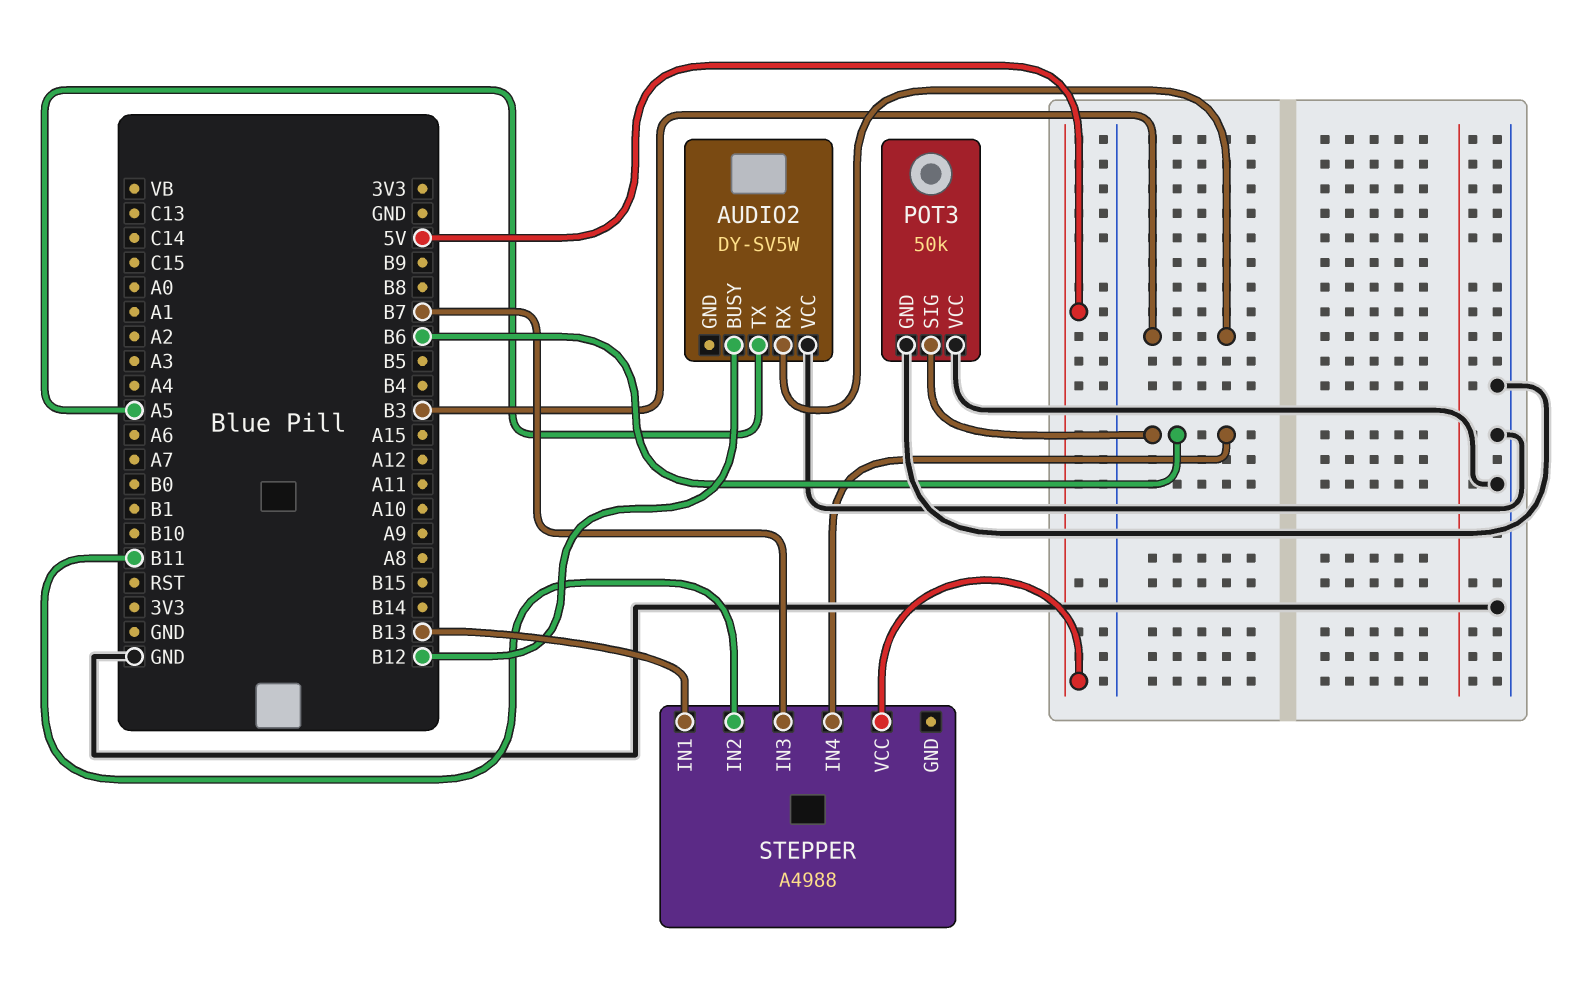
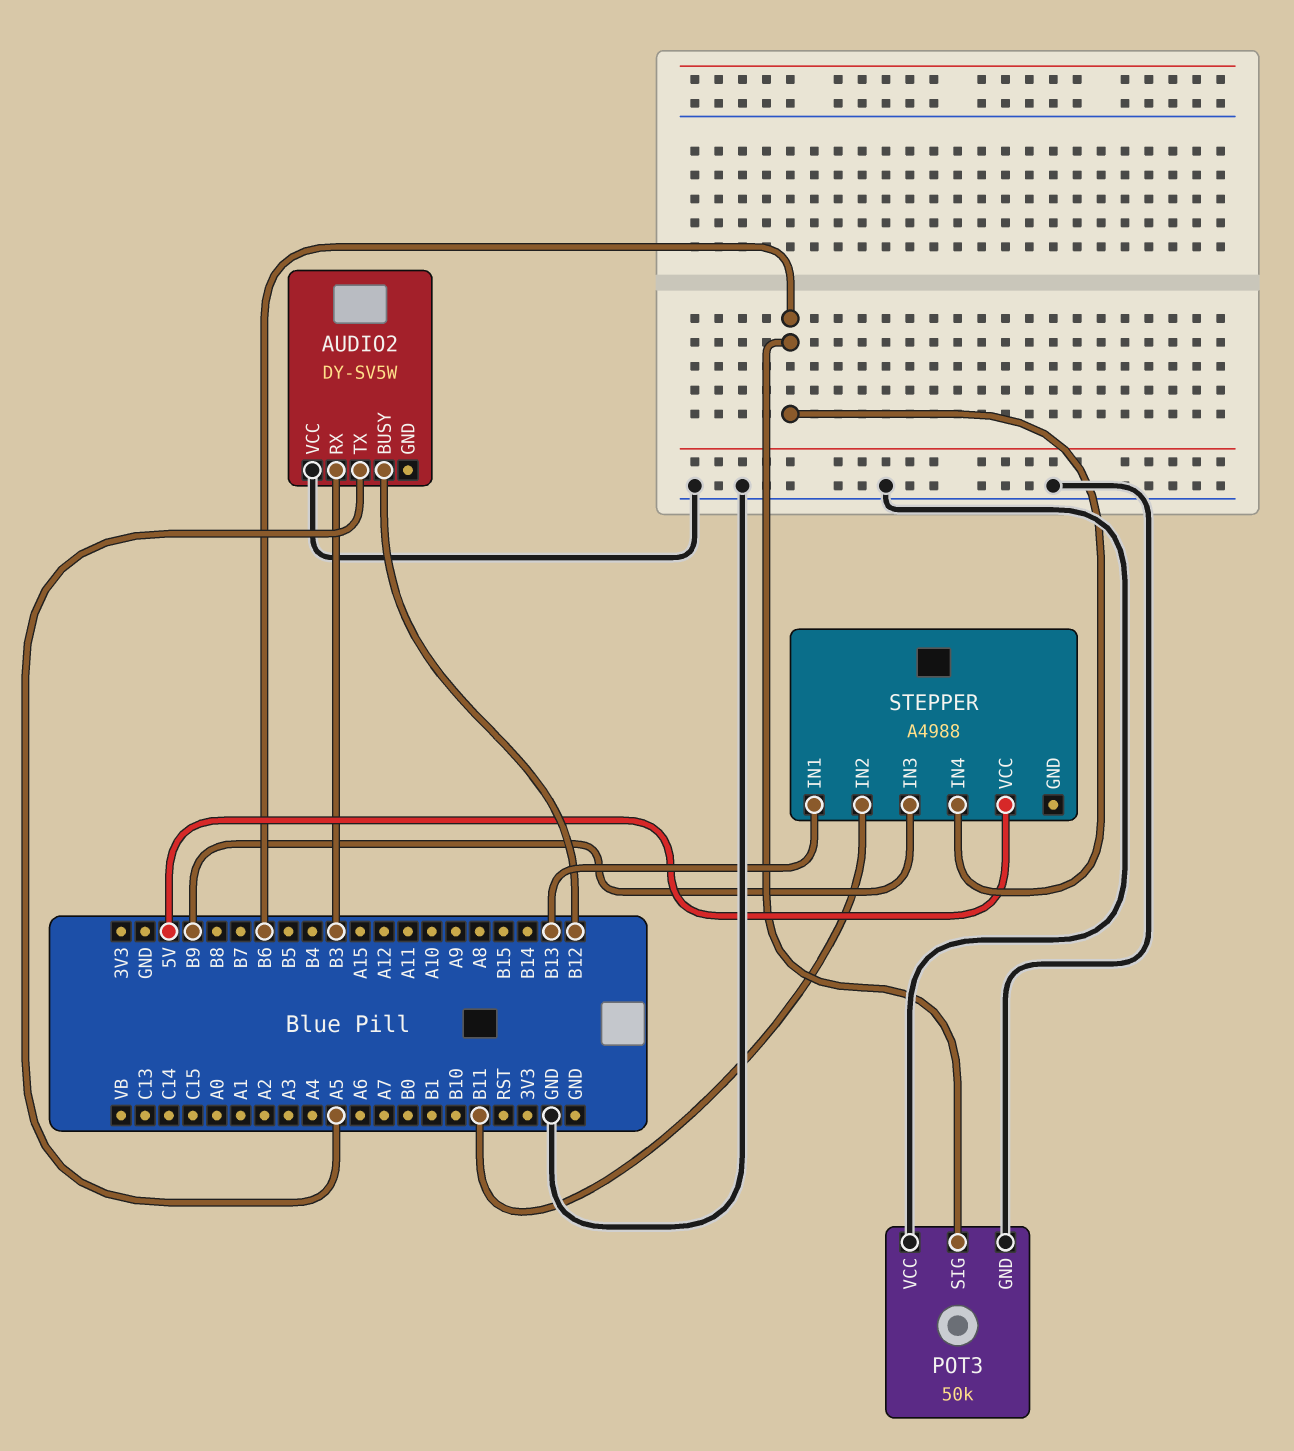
STEPPER pin IN3: B7 -> B9

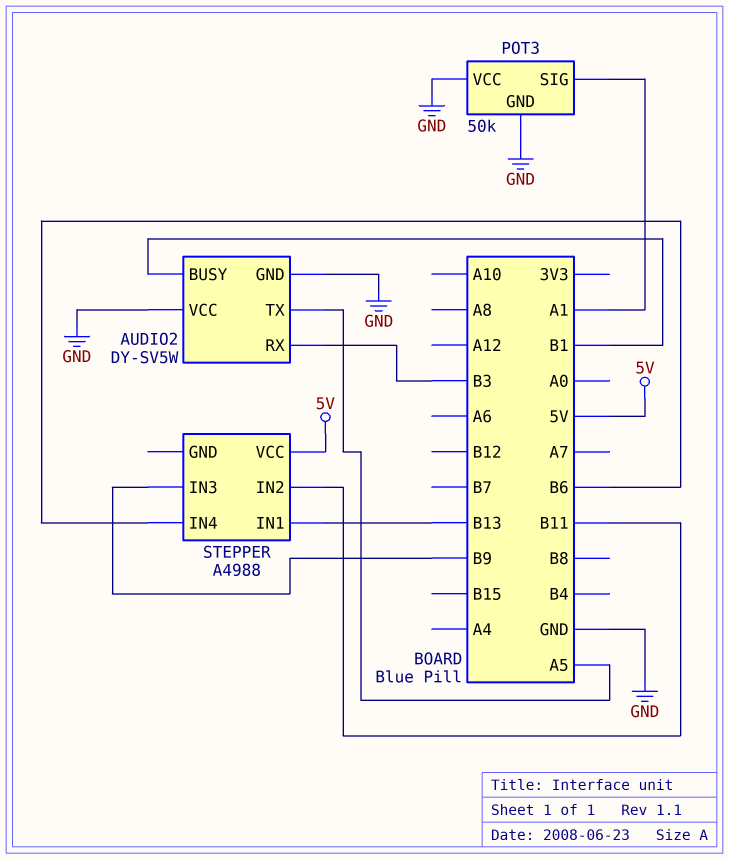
AUDIO2 pin BUSY: B12 -> B1
AUDIO2 pin GND: none -> GND
POT3 pin SIG: B6 -> A1

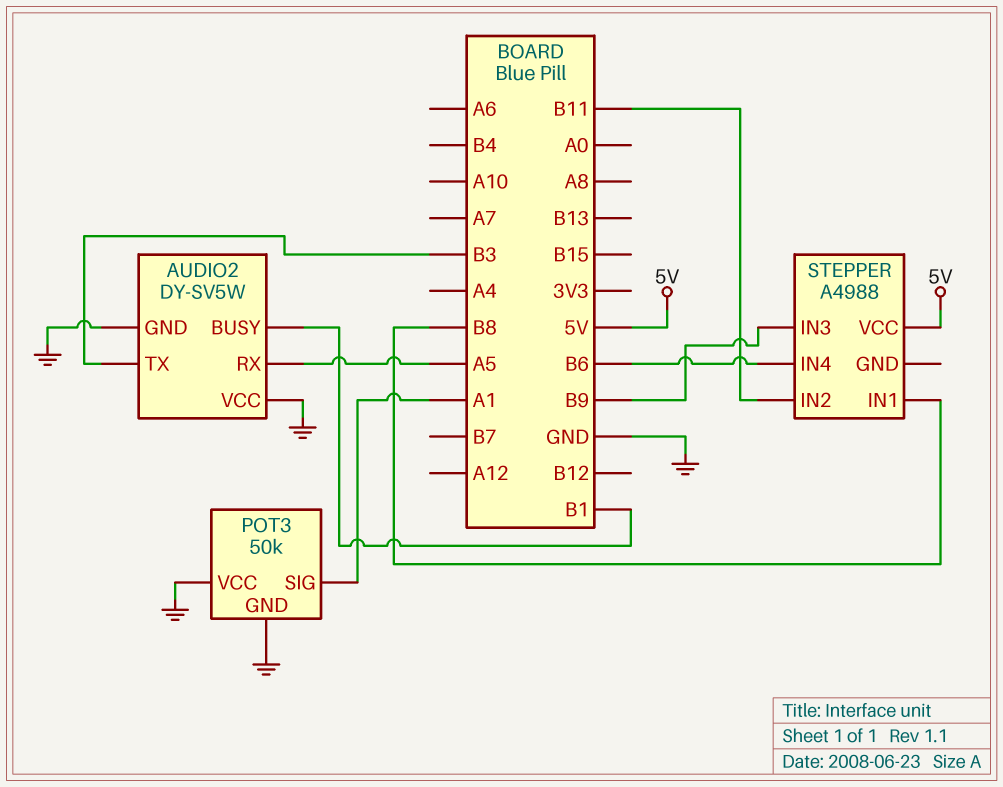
AUDIO2 pin RX: B3 -> A5
AUDIO2 pin TX: A5 -> B3
STEPPER pin IN1: B13 -> B8

